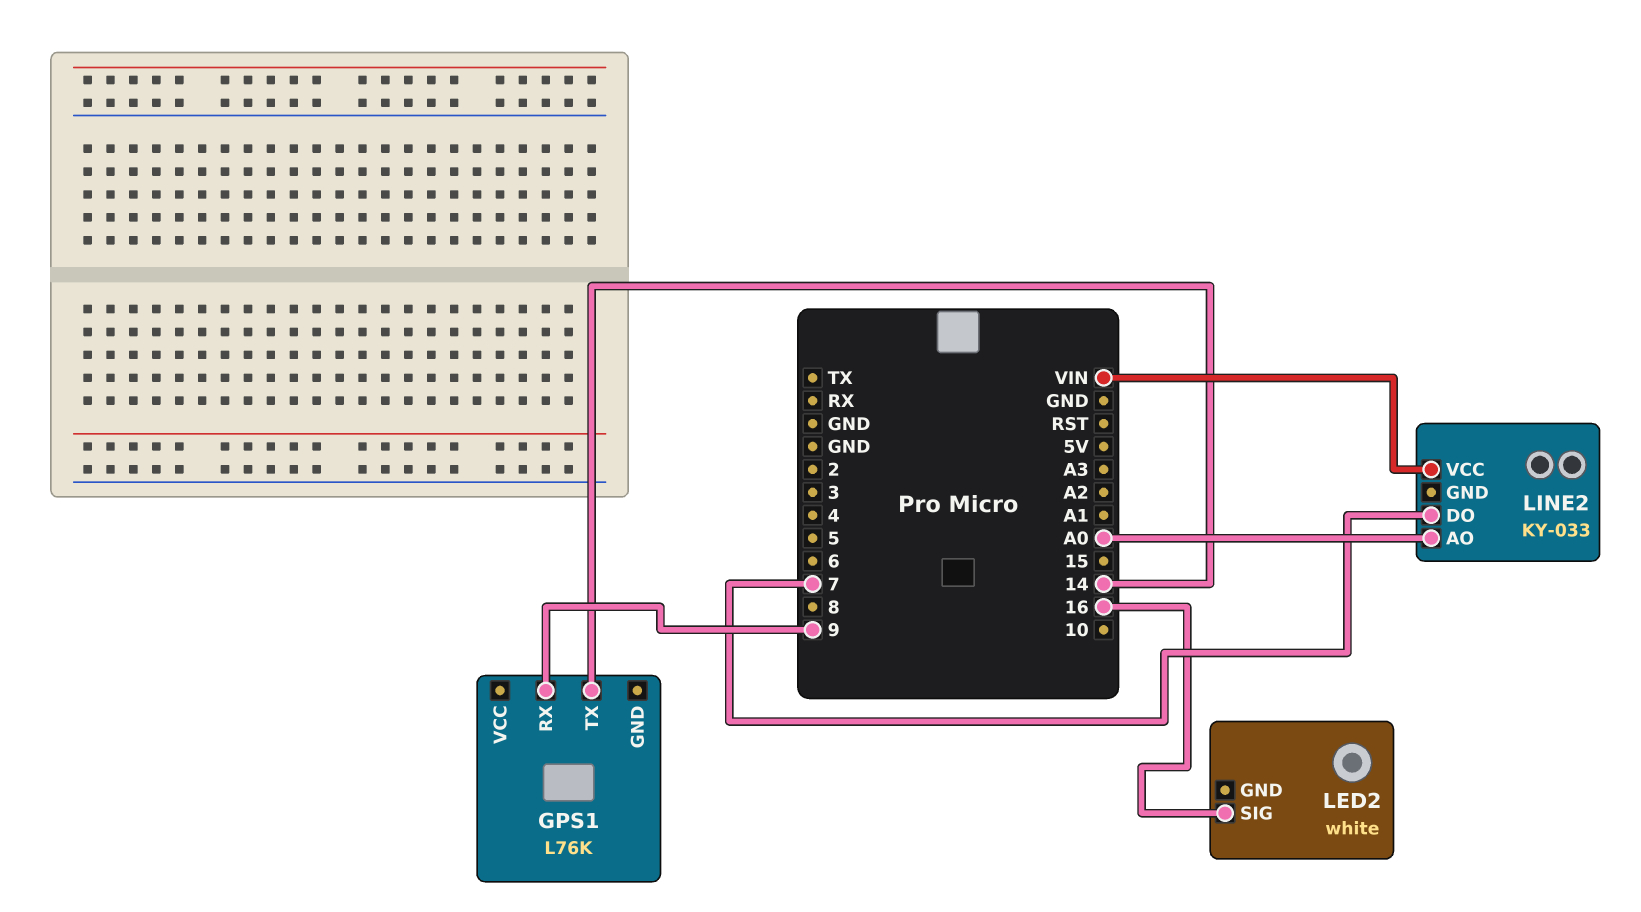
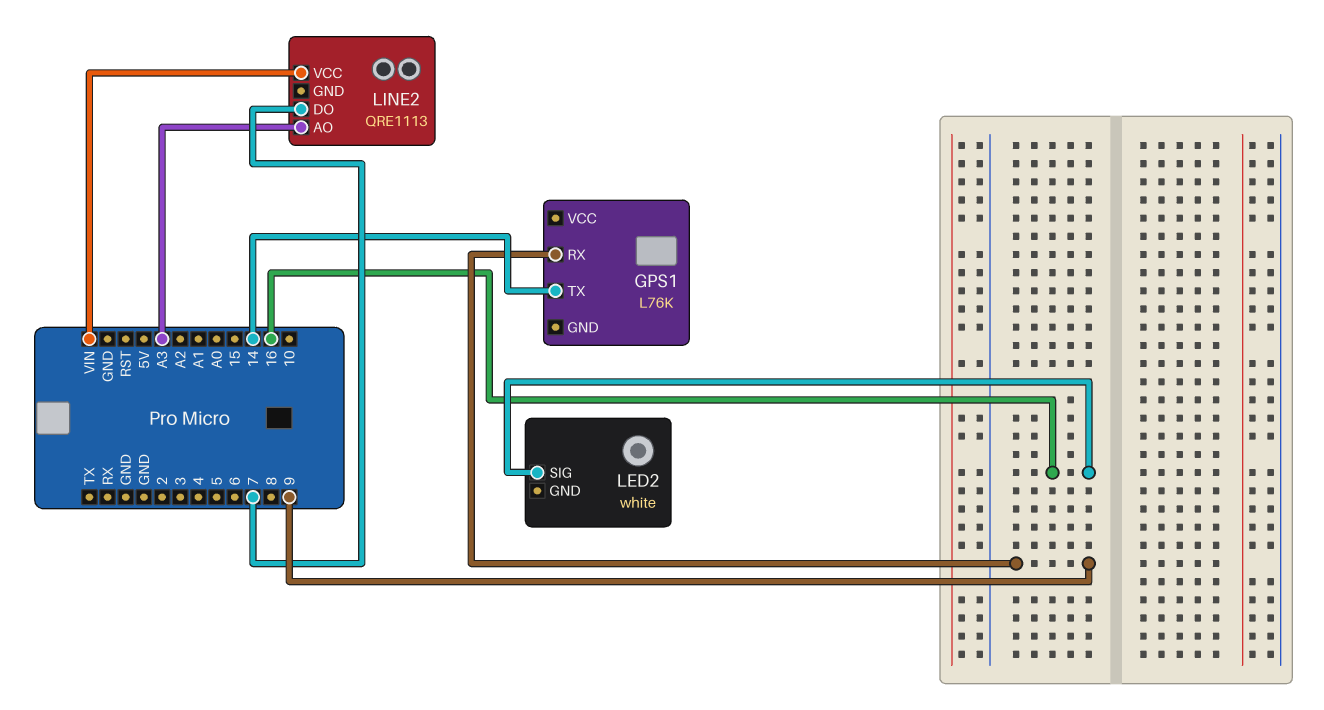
LINE2: KY-033 -> QRE1113
LINE2 pin AO: A0 -> A3

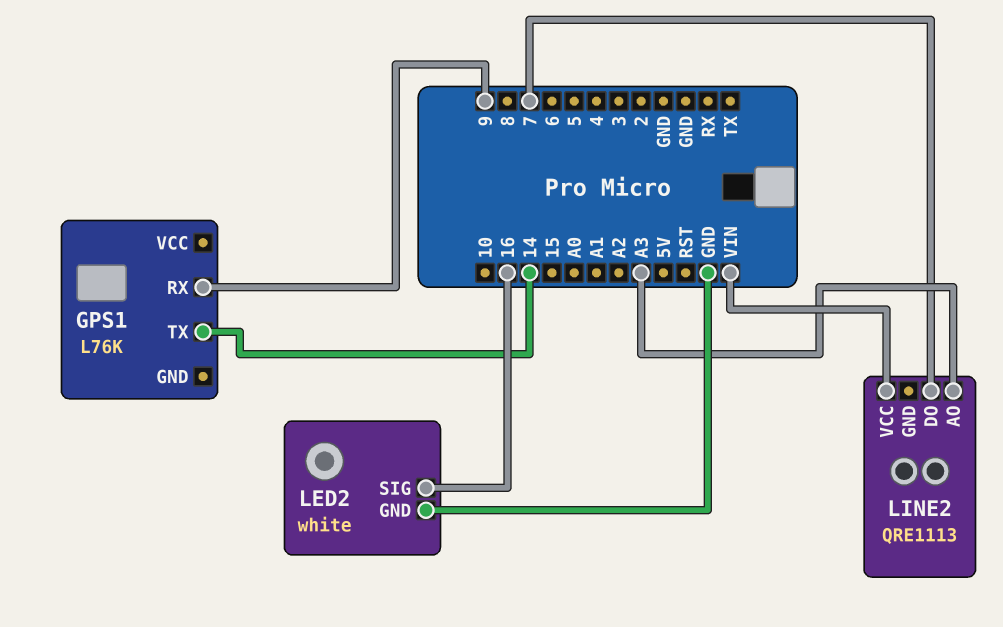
LED2 pin GND: none -> GND

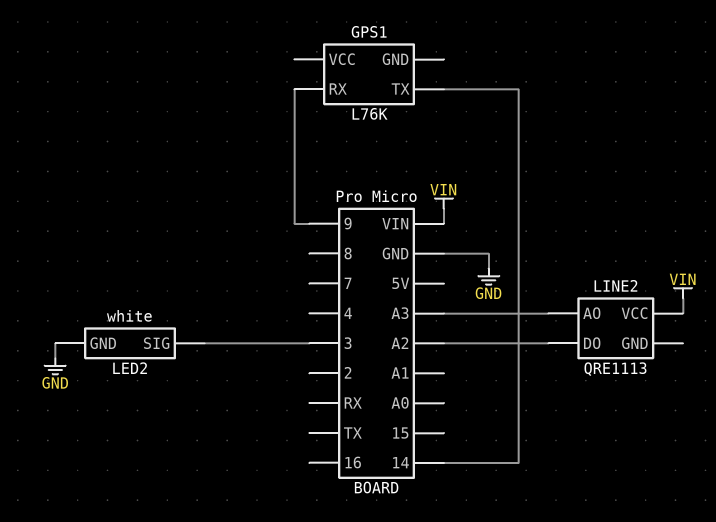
LED2 pin SIG: 16 -> 3
LINE2 pin DO: 7 -> A2

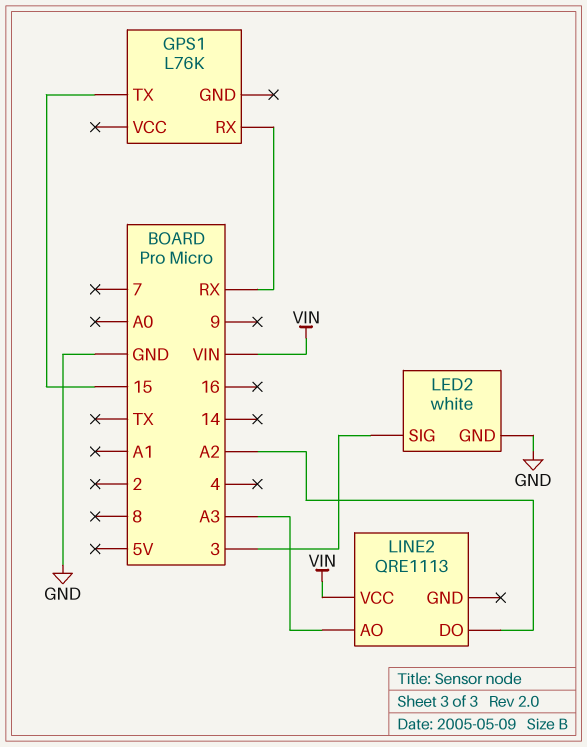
GPS1 pin RX: 9 -> RX
GPS1 pin TX: 14 -> 15

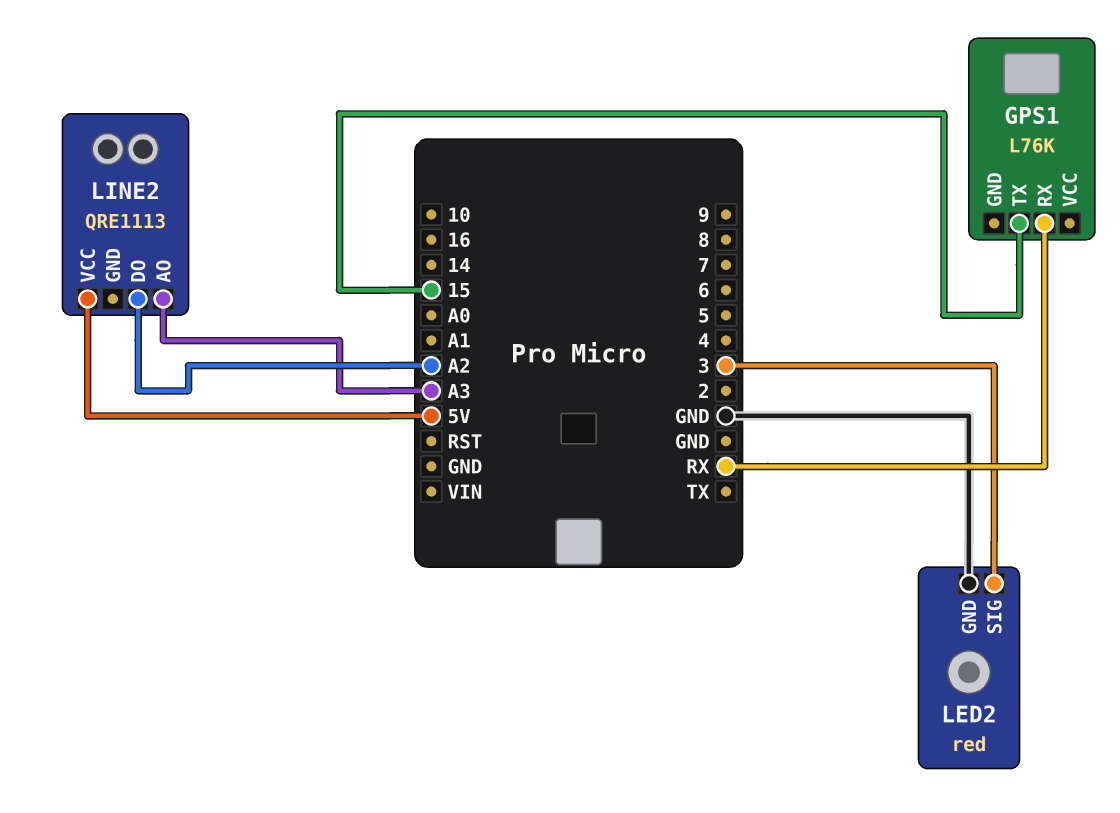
LED2: white -> red
LINE2 pin VCC: VIN -> 5V

